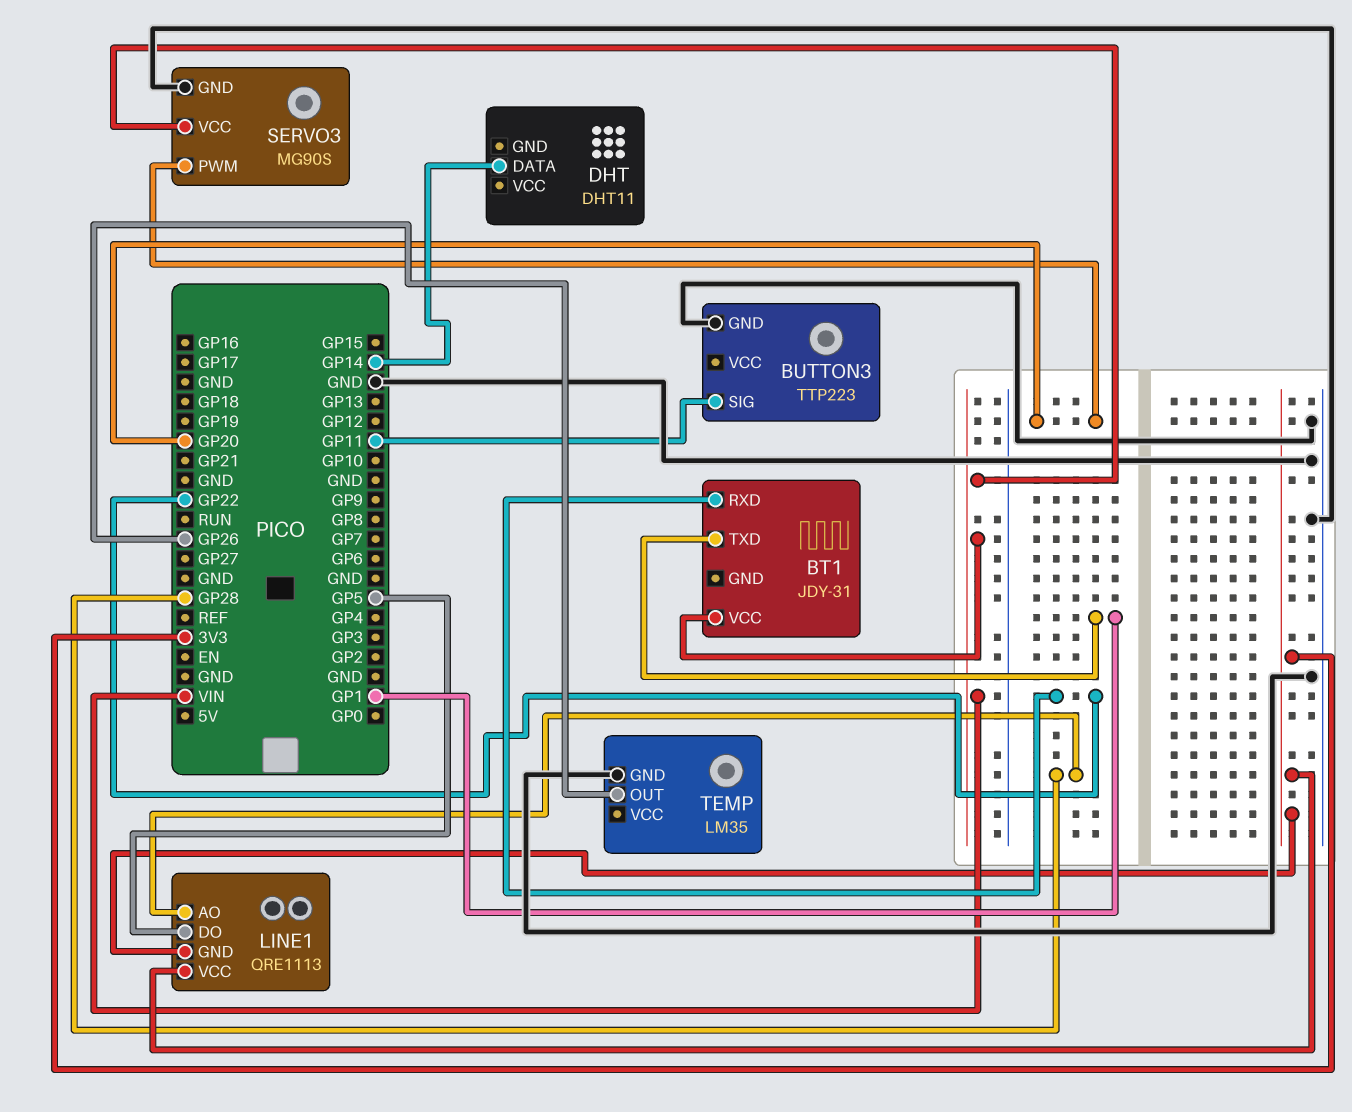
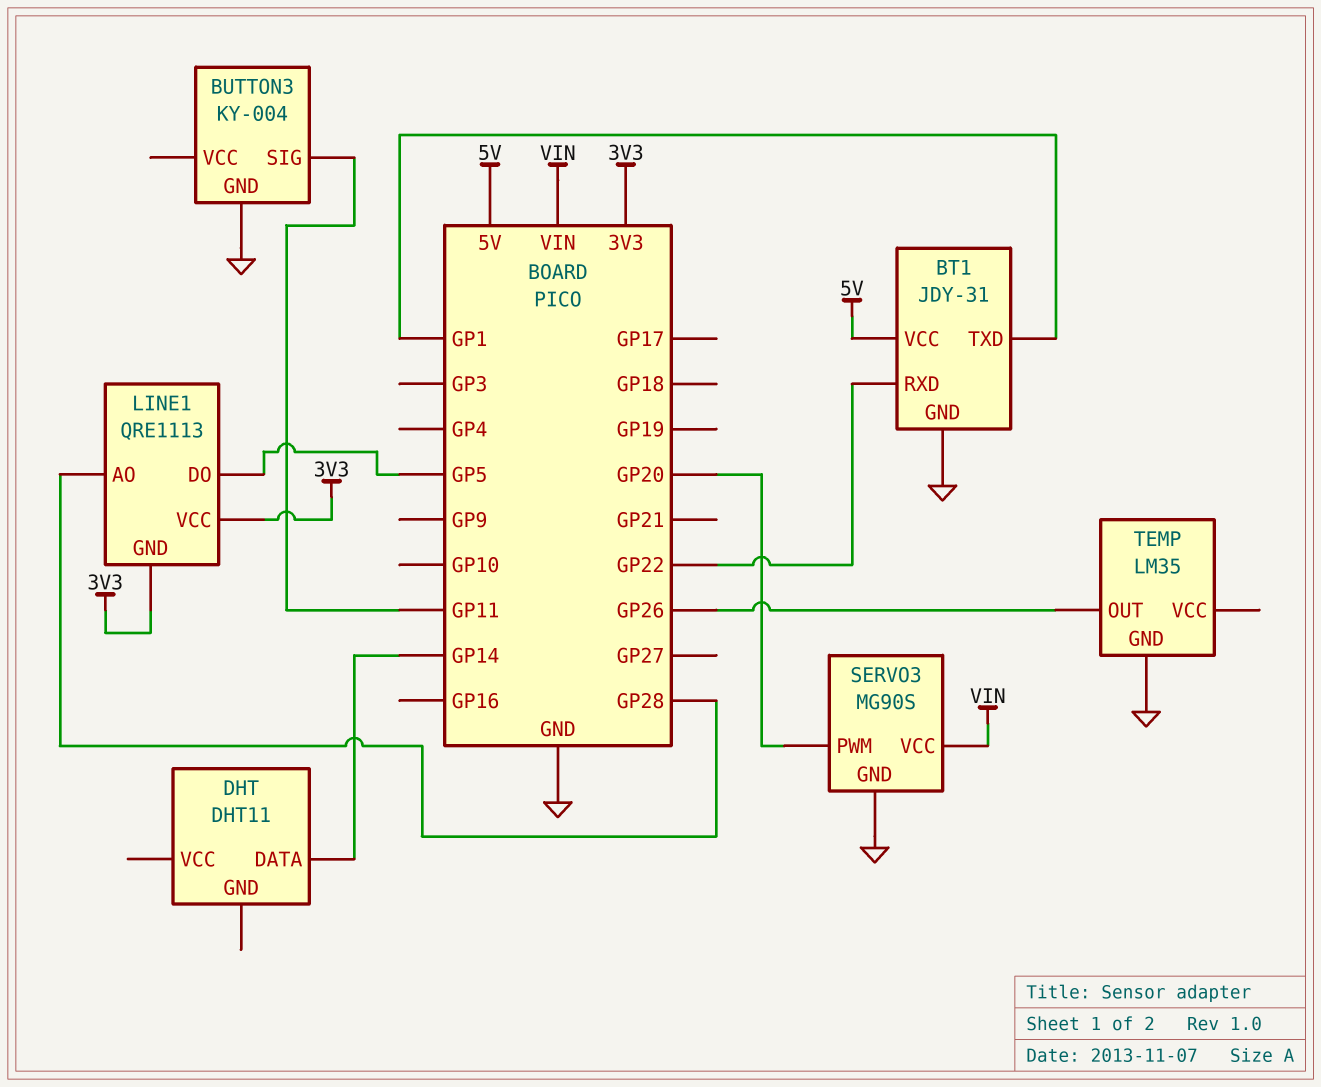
BT1 pin GND: none -> GND
BT1 pin VCC: VIN -> 5V
BUTTON3: TTP223 -> KY-004

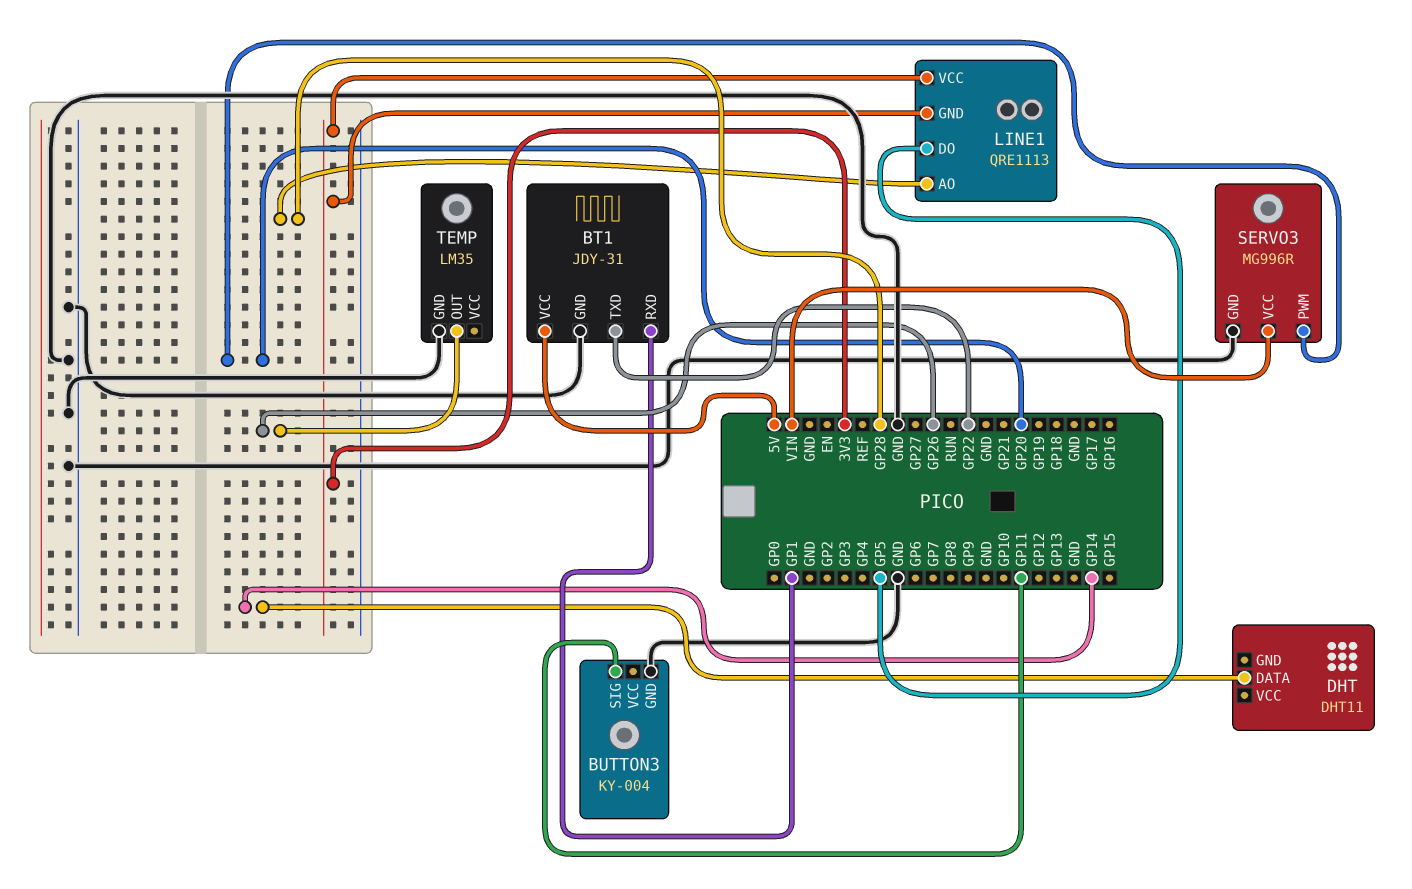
BT1 pin RXD: GP22 -> GP1
BT1 pin TXD: GP1 -> GP22
SERVO3: MG90S -> MG996R

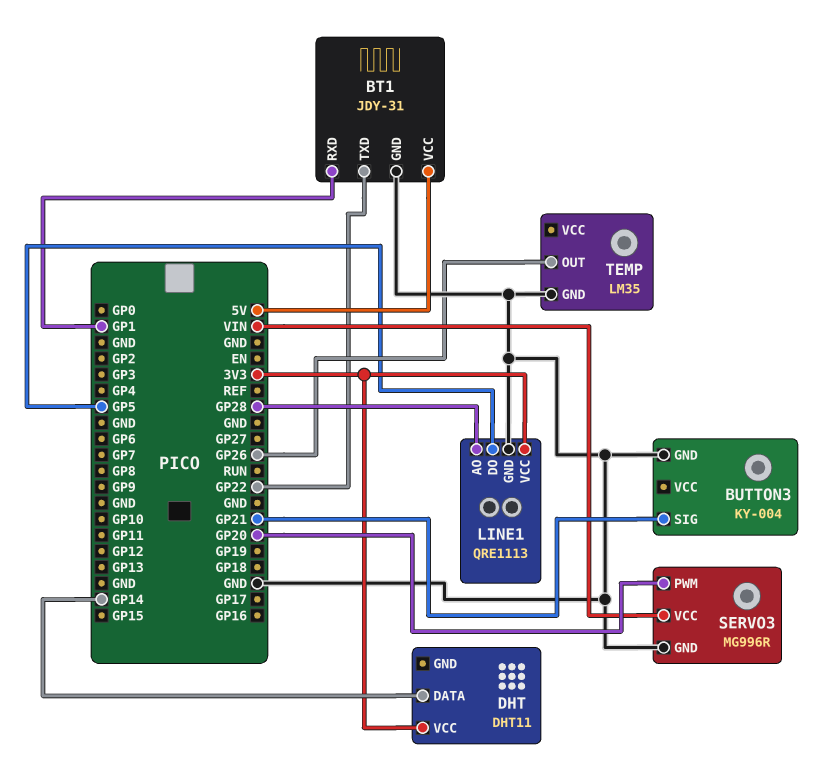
BUTTON3 pin SIG: GP11 -> GP21
DHT pin VCC: none -> 3V3
LINE1 pin GND: 3V3 -> GND

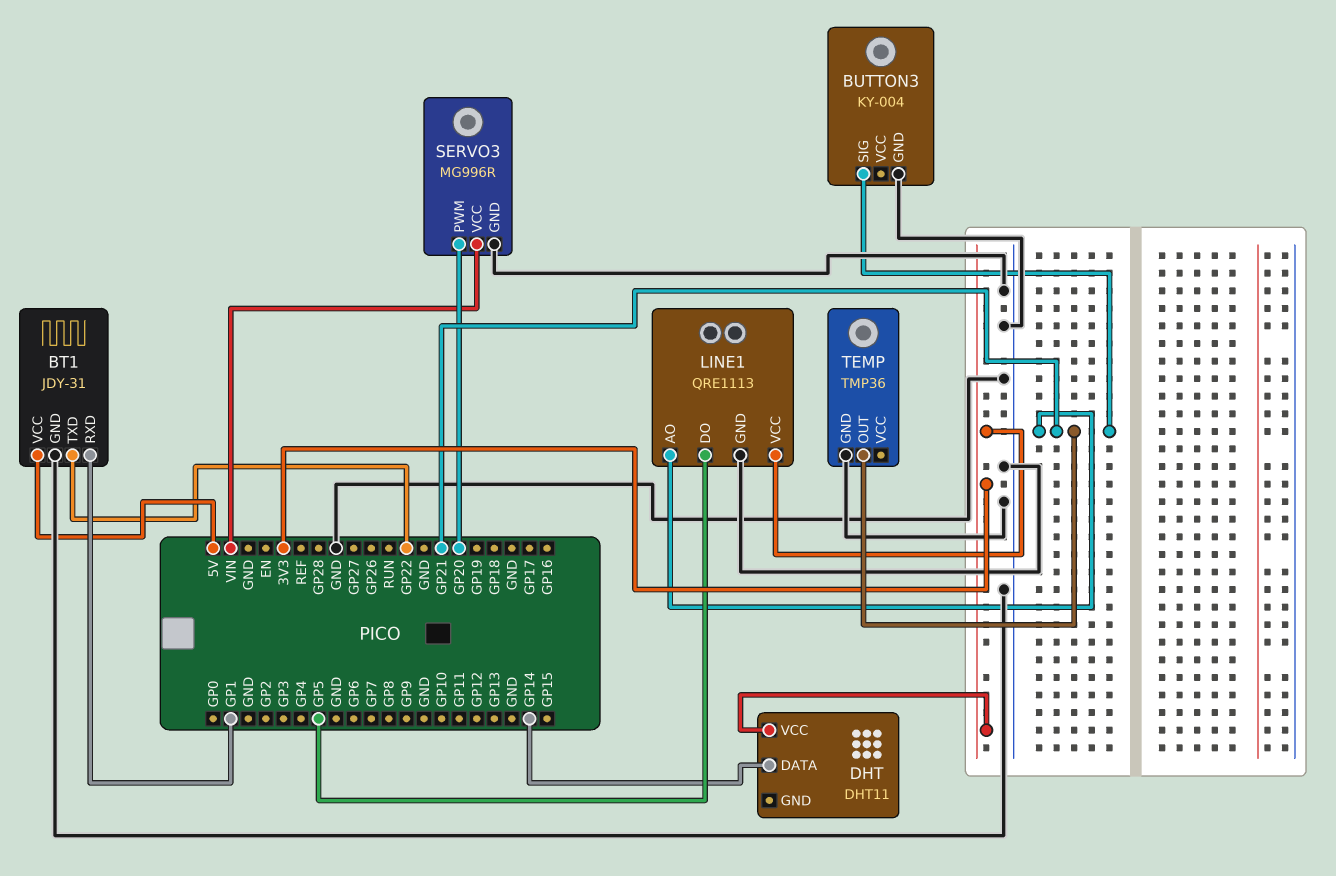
LINE1 pin AO: GP28 -> GP21
TEMP: LM35 -> TMP36
TEMP pin OUT: GP26 -> GP21

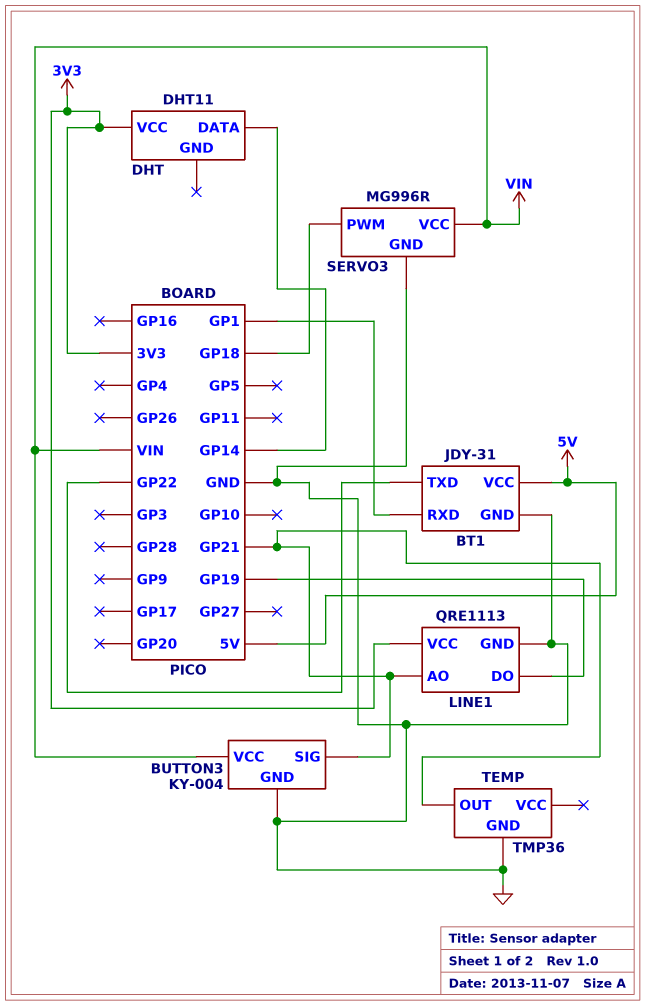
BUTTON3 pin VCC: none -> VIN
LINE1 pin DO: GP5 -> GP19
SERVO3 pin PWM: GP20 -> GP18

